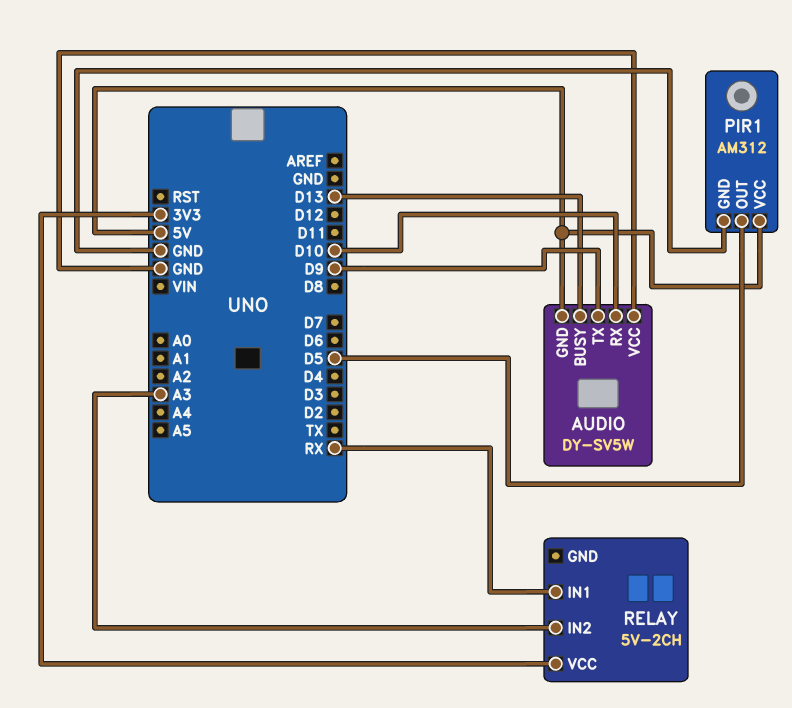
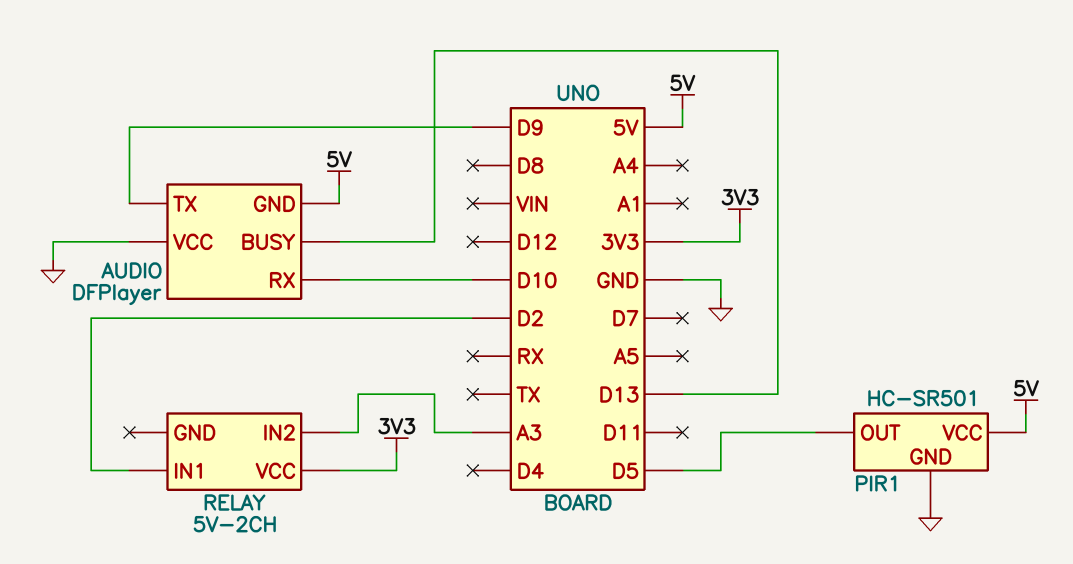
AUDIO: DY-SV5W -> DFPlayer
PIR1: AM312 -> HC-SR501
RELAY pin IN1: RX -> D2

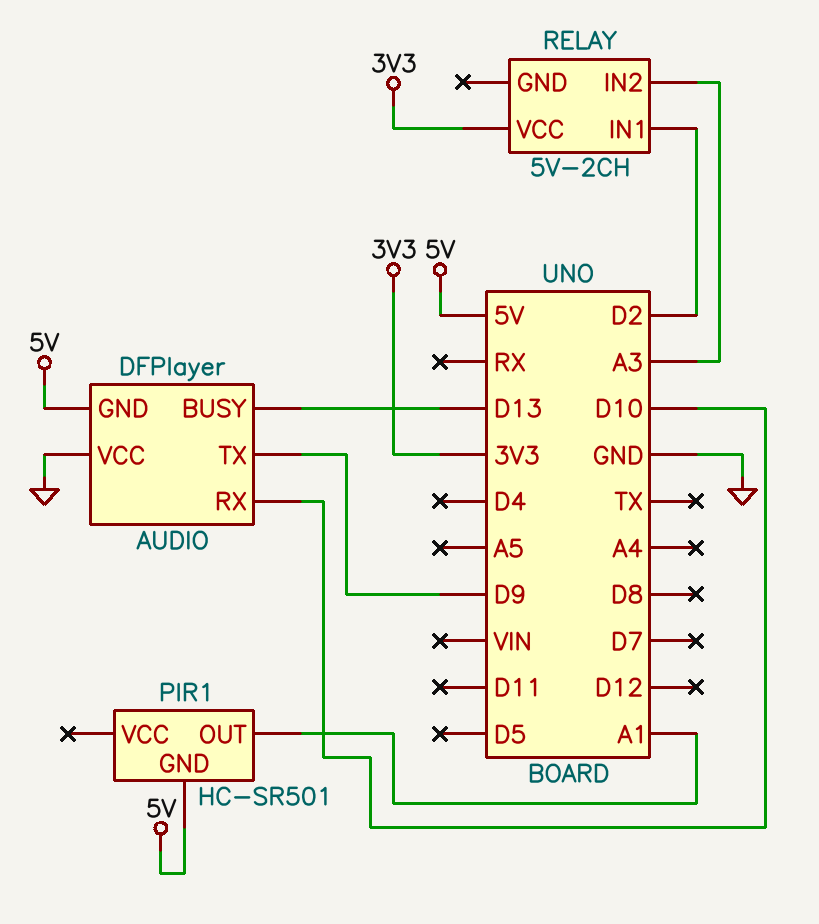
PIR1 pin GND: GND -> 5V
PIR1 pin OUT: D5 -> A1
PIR1 pin VCC: 5V -> none

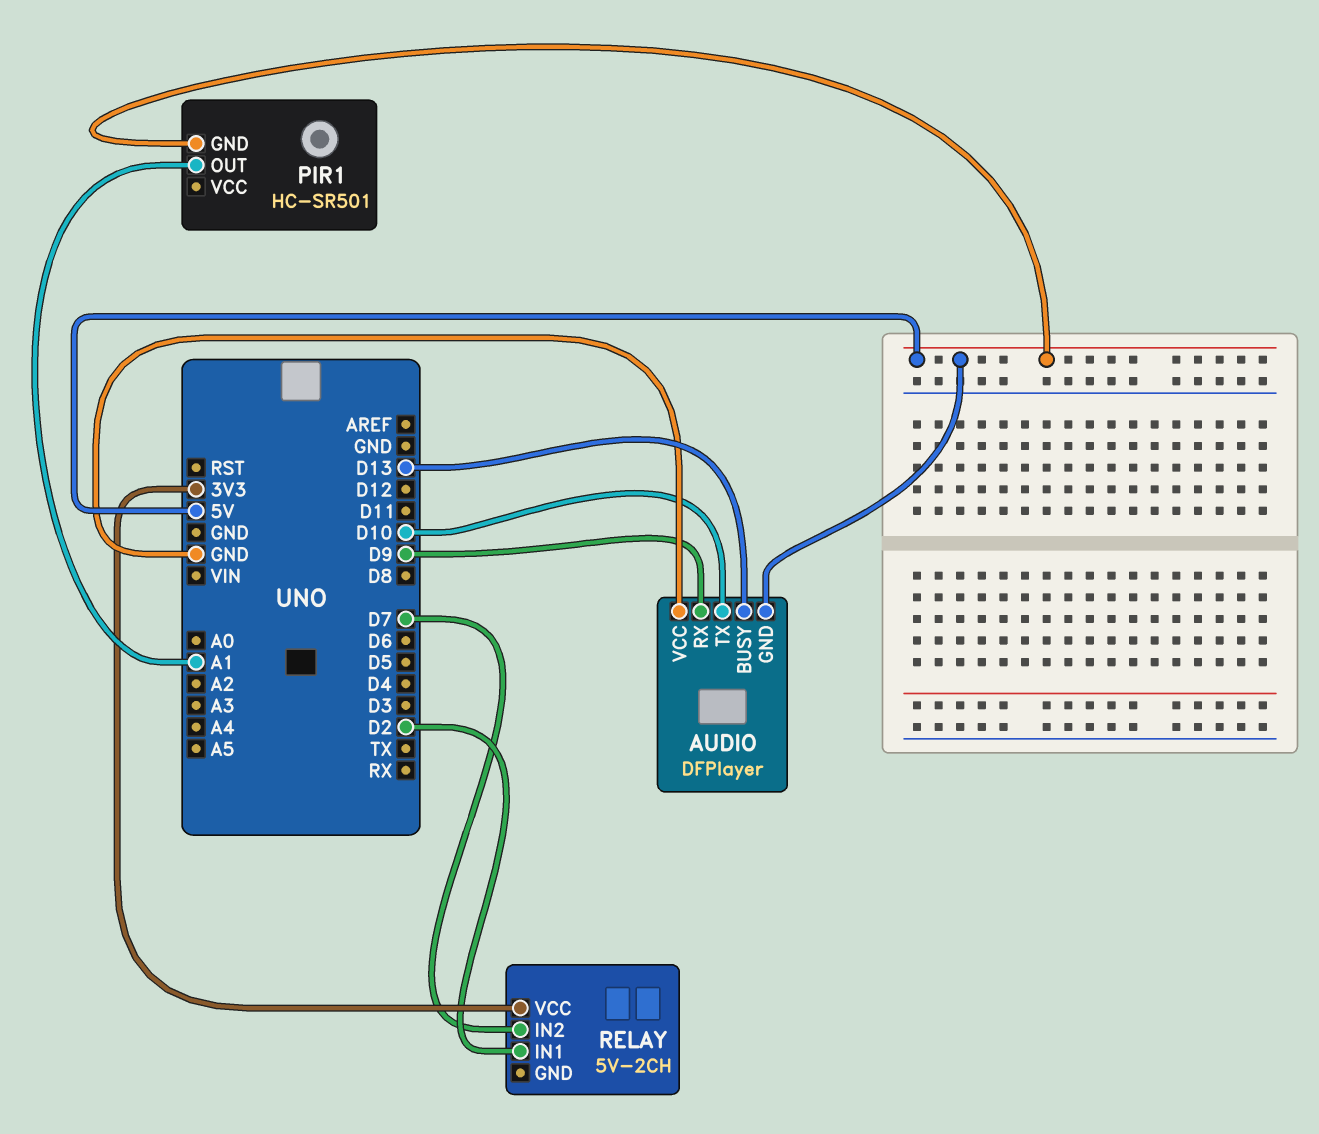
AUDIO pin RX: D10 -> D9
AUDIO pin TX: D9 -> D10
RELAY pin IN2: A3 -> D7

